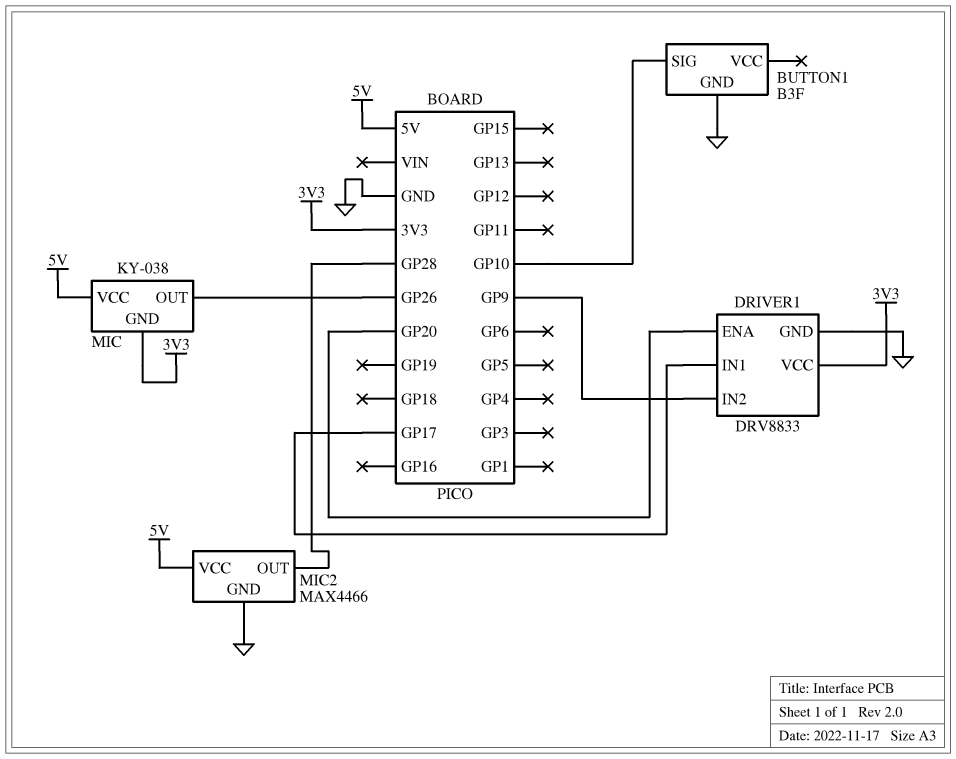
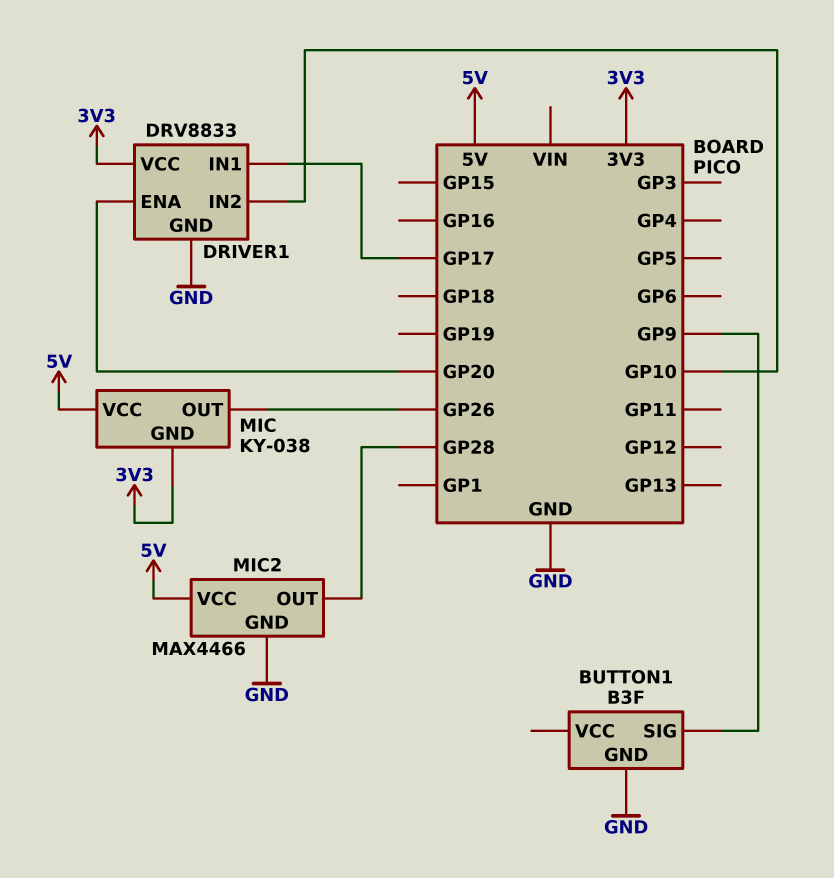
BUTTON1 pin SIG: GP10 -> GP9
DRIVER1 pin IN2: GP9 -> GP10

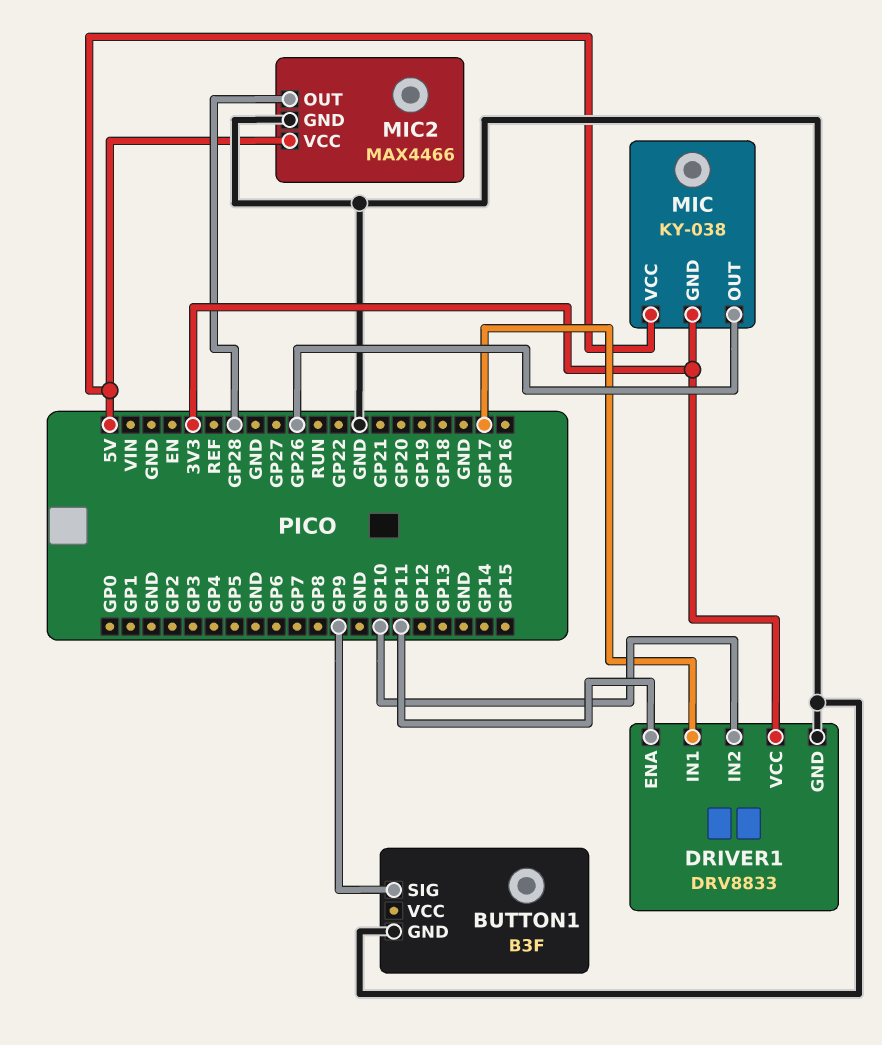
DRIVER1 pin ENA: GP20 -> GP11

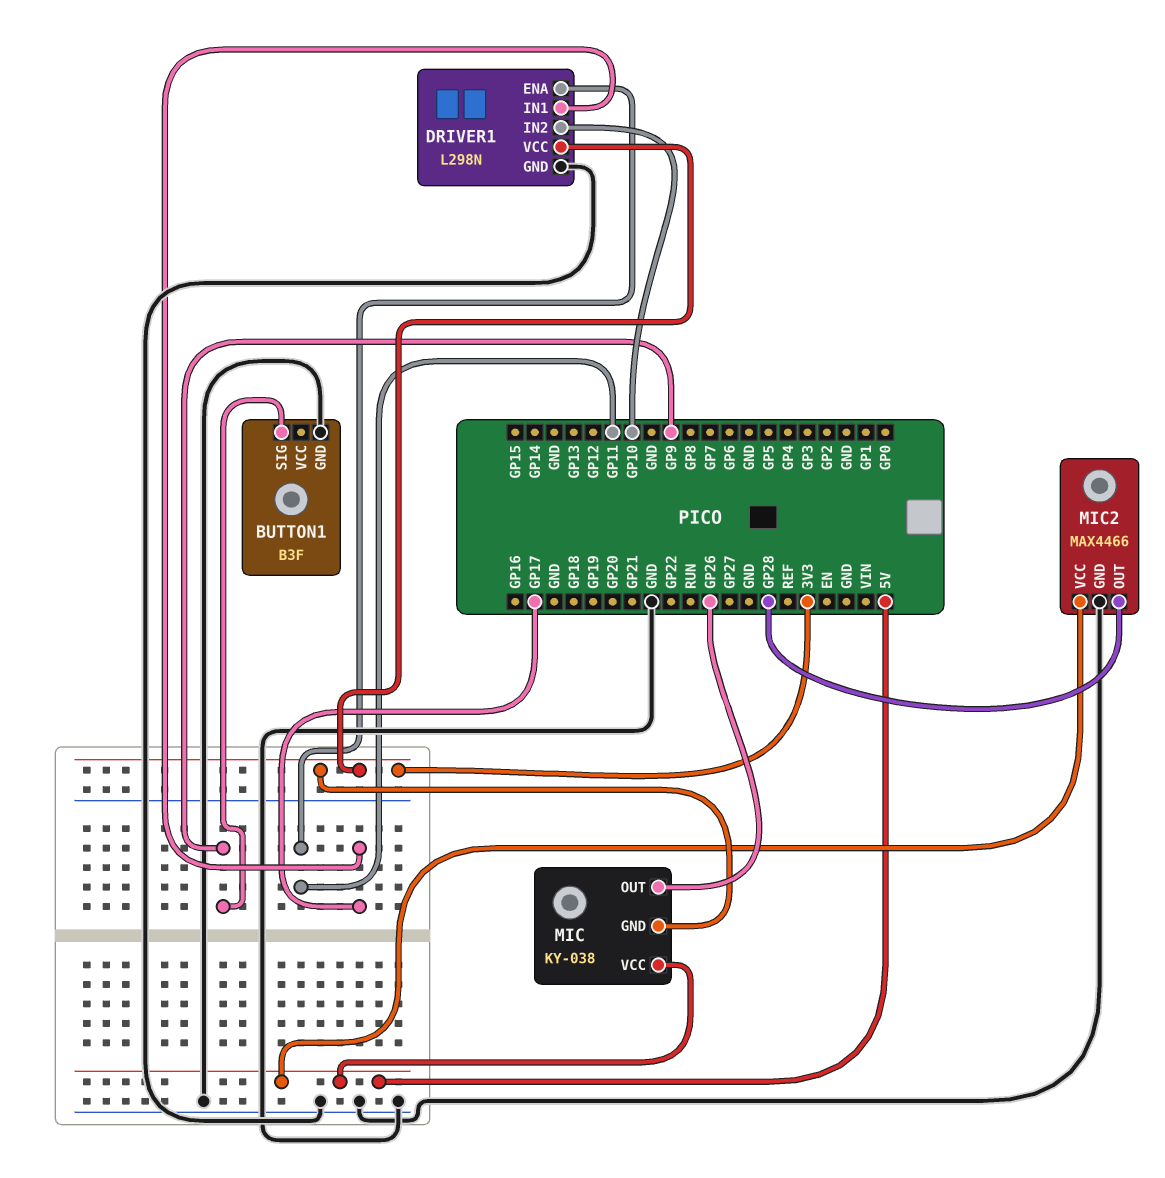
DRIVER1: DRV8833 -> L298N

